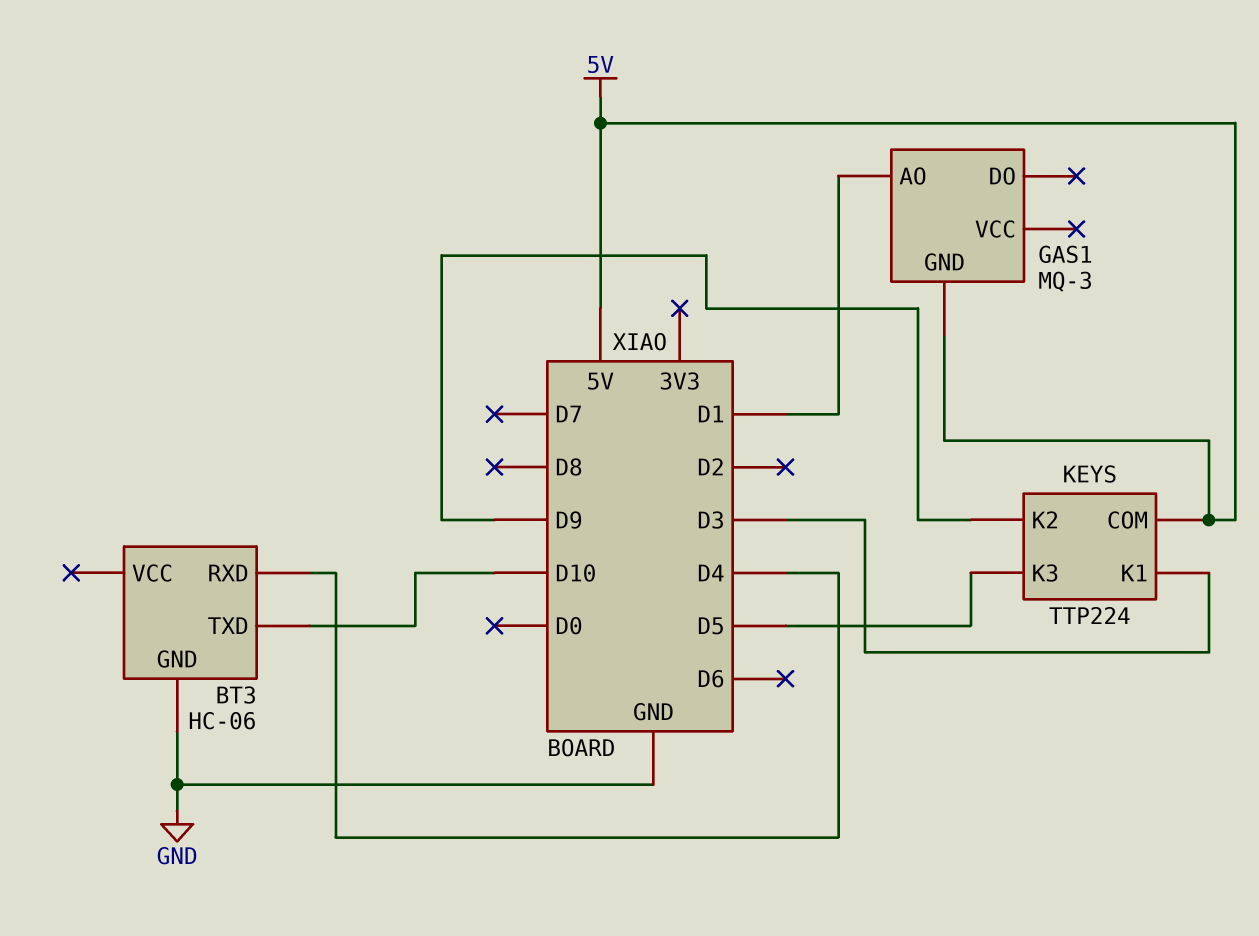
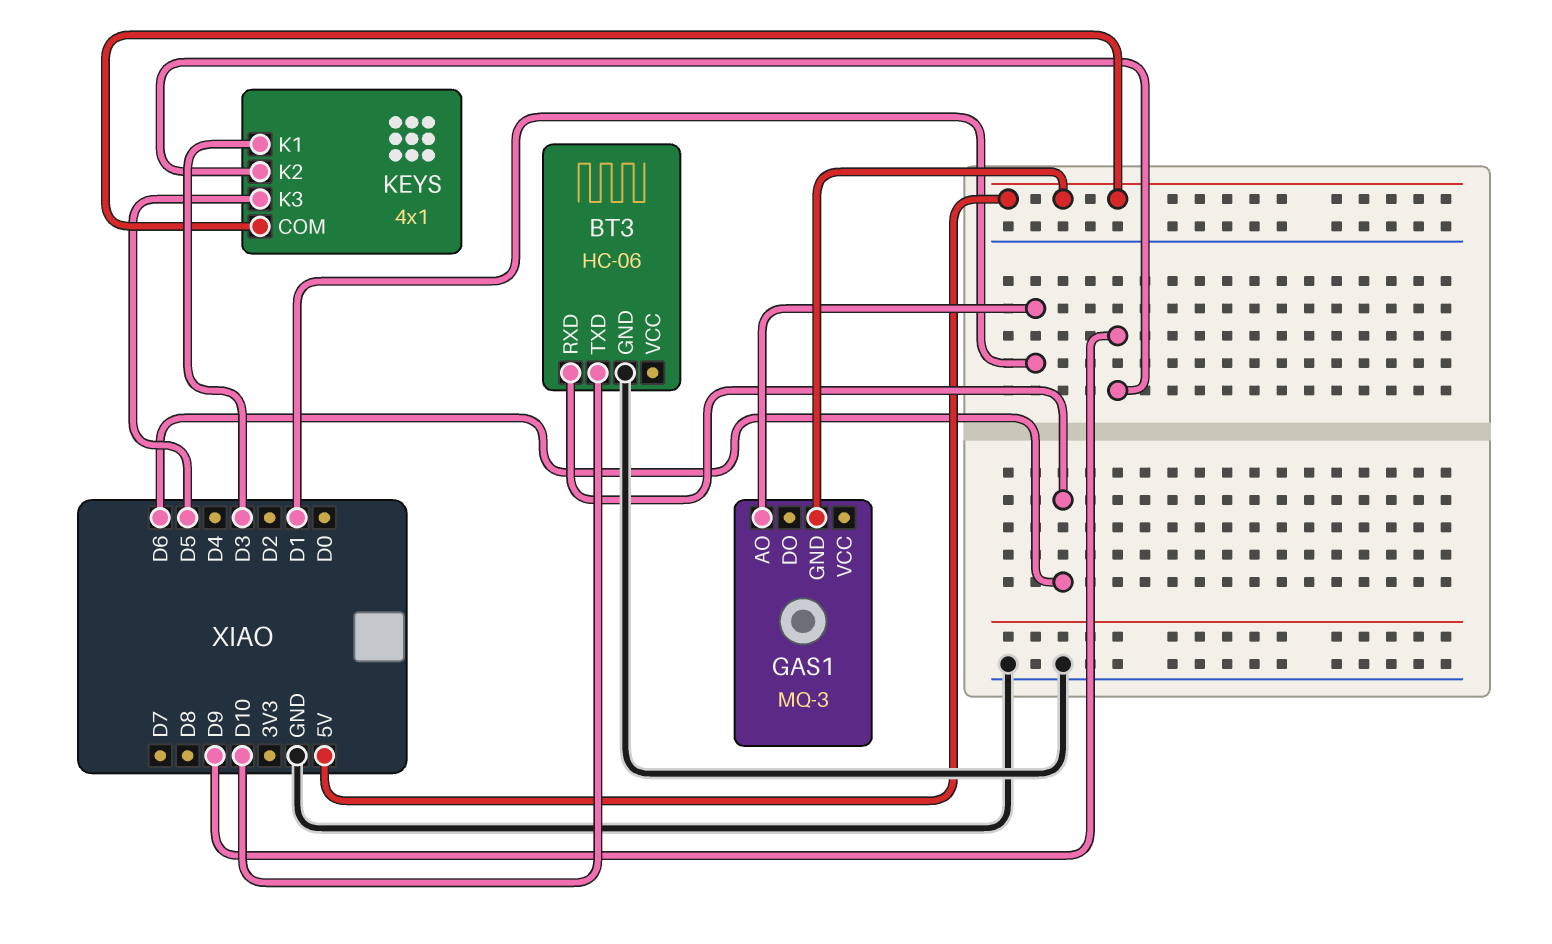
BT3 pin RXD: D4 -> D6
KEYS: TTP224 -> 4x1

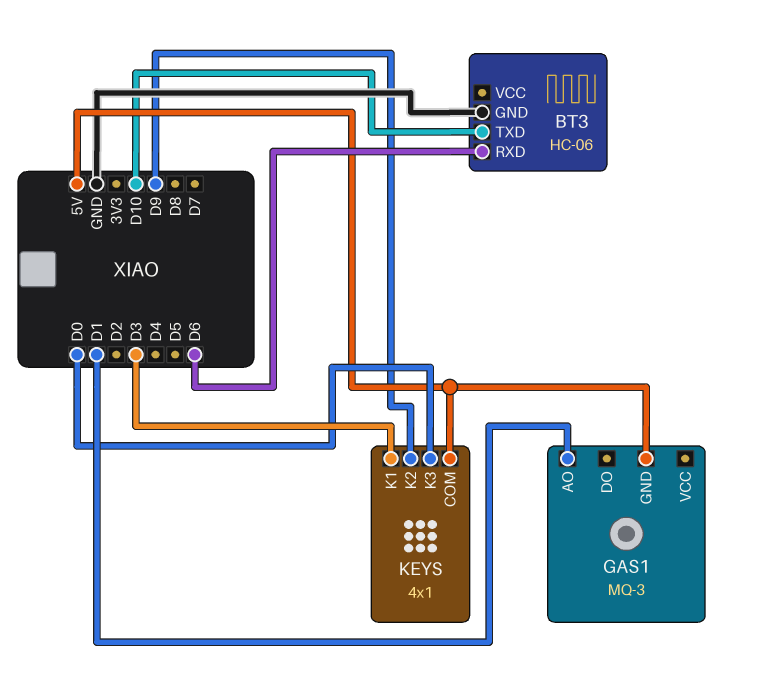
KEYS pin K3: D5 -> D0

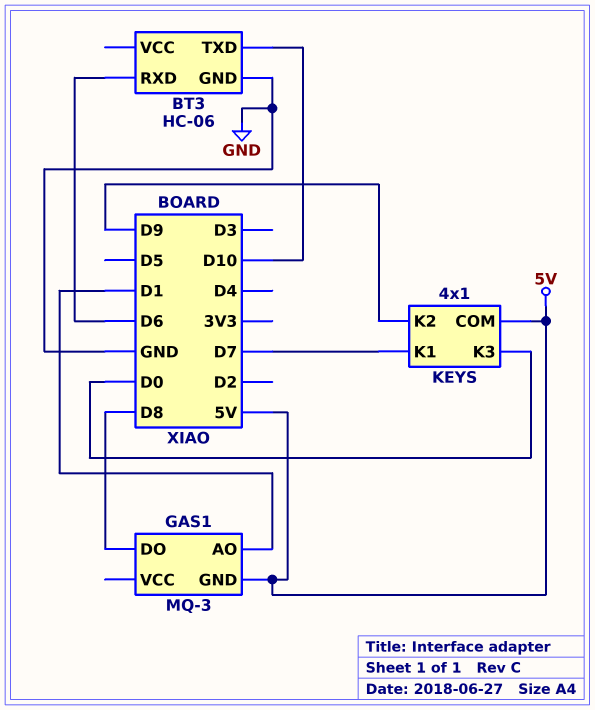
GAS1 pin DO: none -> D8
KEYS pin K1: D3 -> D7

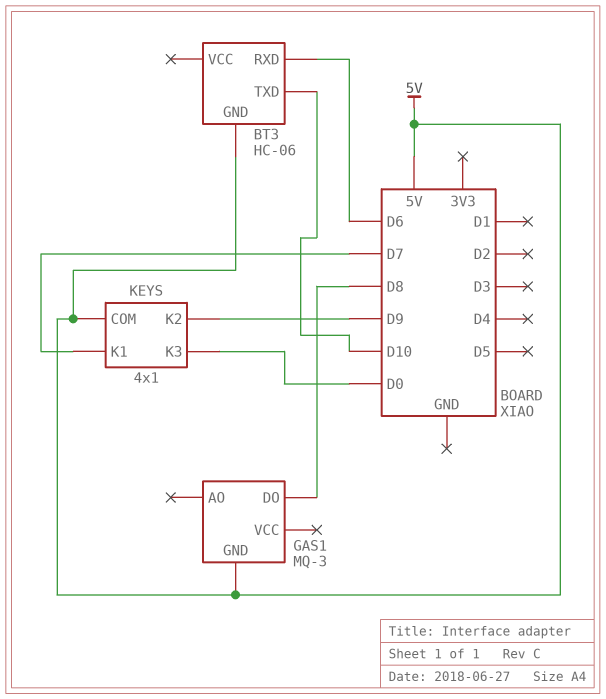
BT3 pin GND: GND -> 5V
GAS1 pin AO: D1 -> none

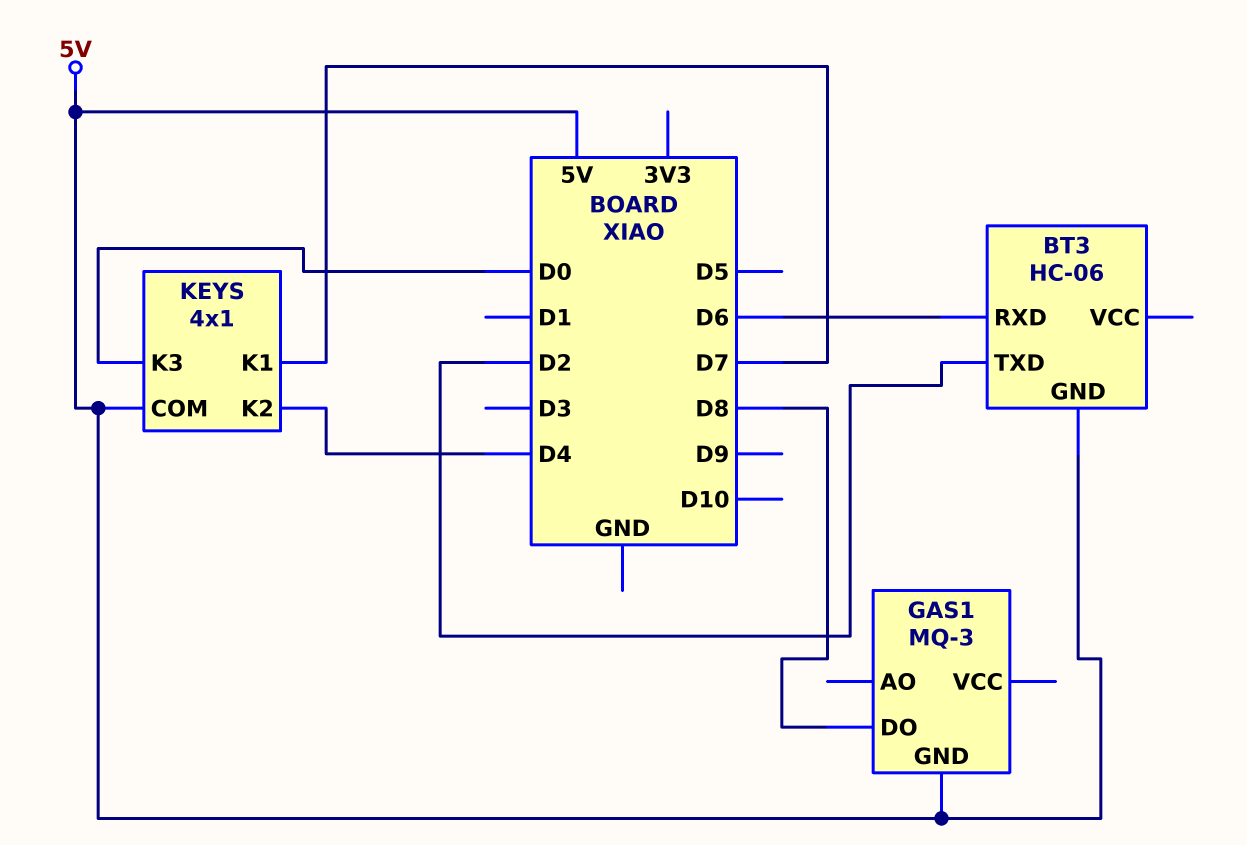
BT3 pin TXD: D10 -> D2
KEYS pin K2: D9 -> D4

